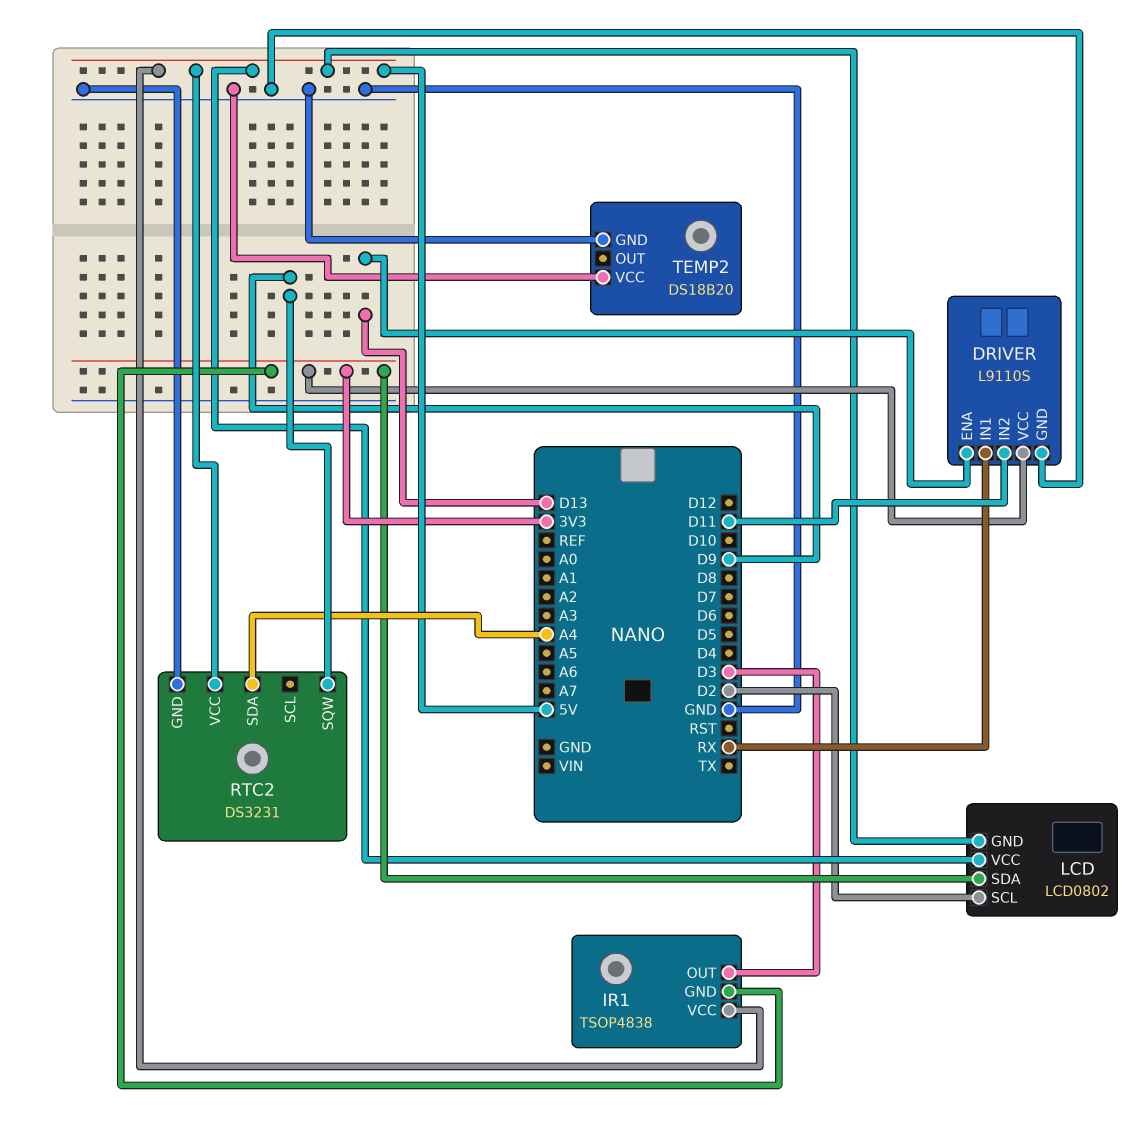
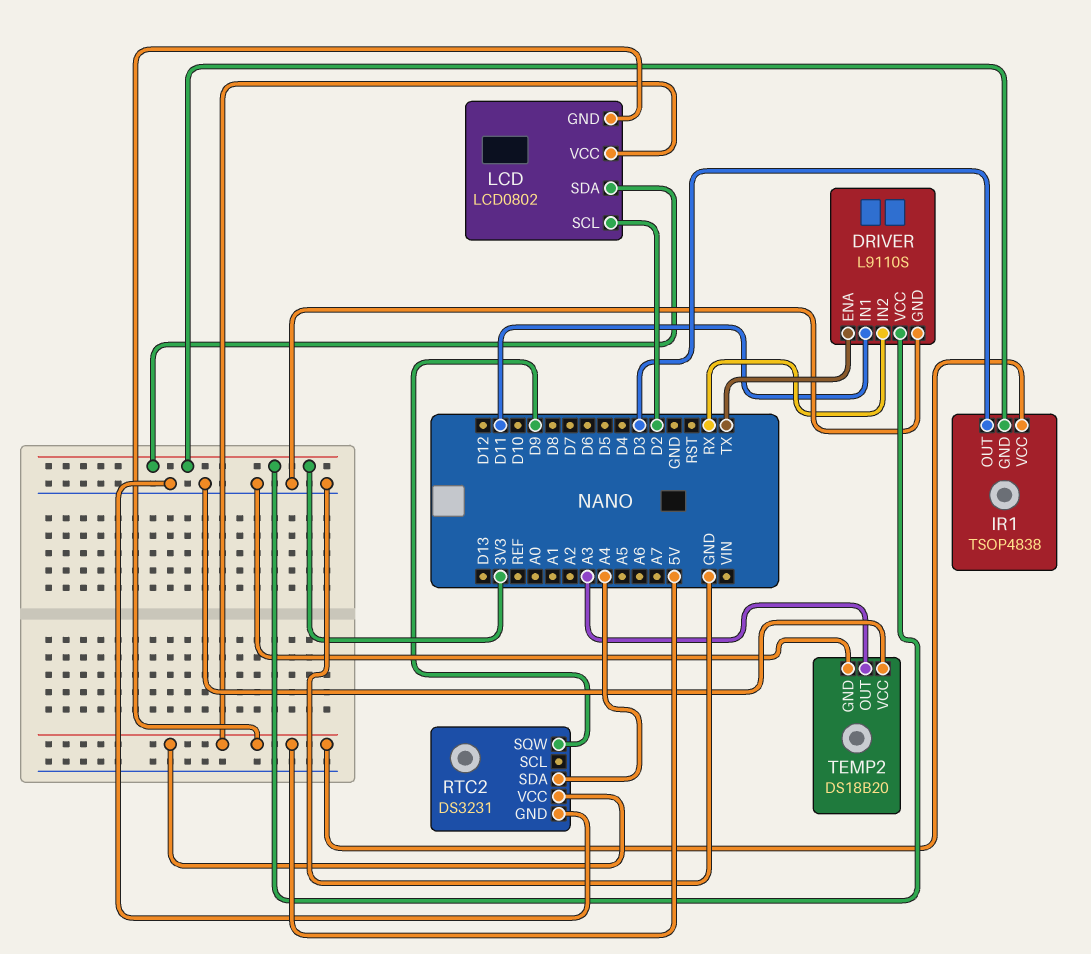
DRIVER pin ENA: D13 -> TX
DRIVER pin IN1: RX -> D11
DRIVER pin IN2: D11 -> RX
TEMP2 pin OUT: none -> A3

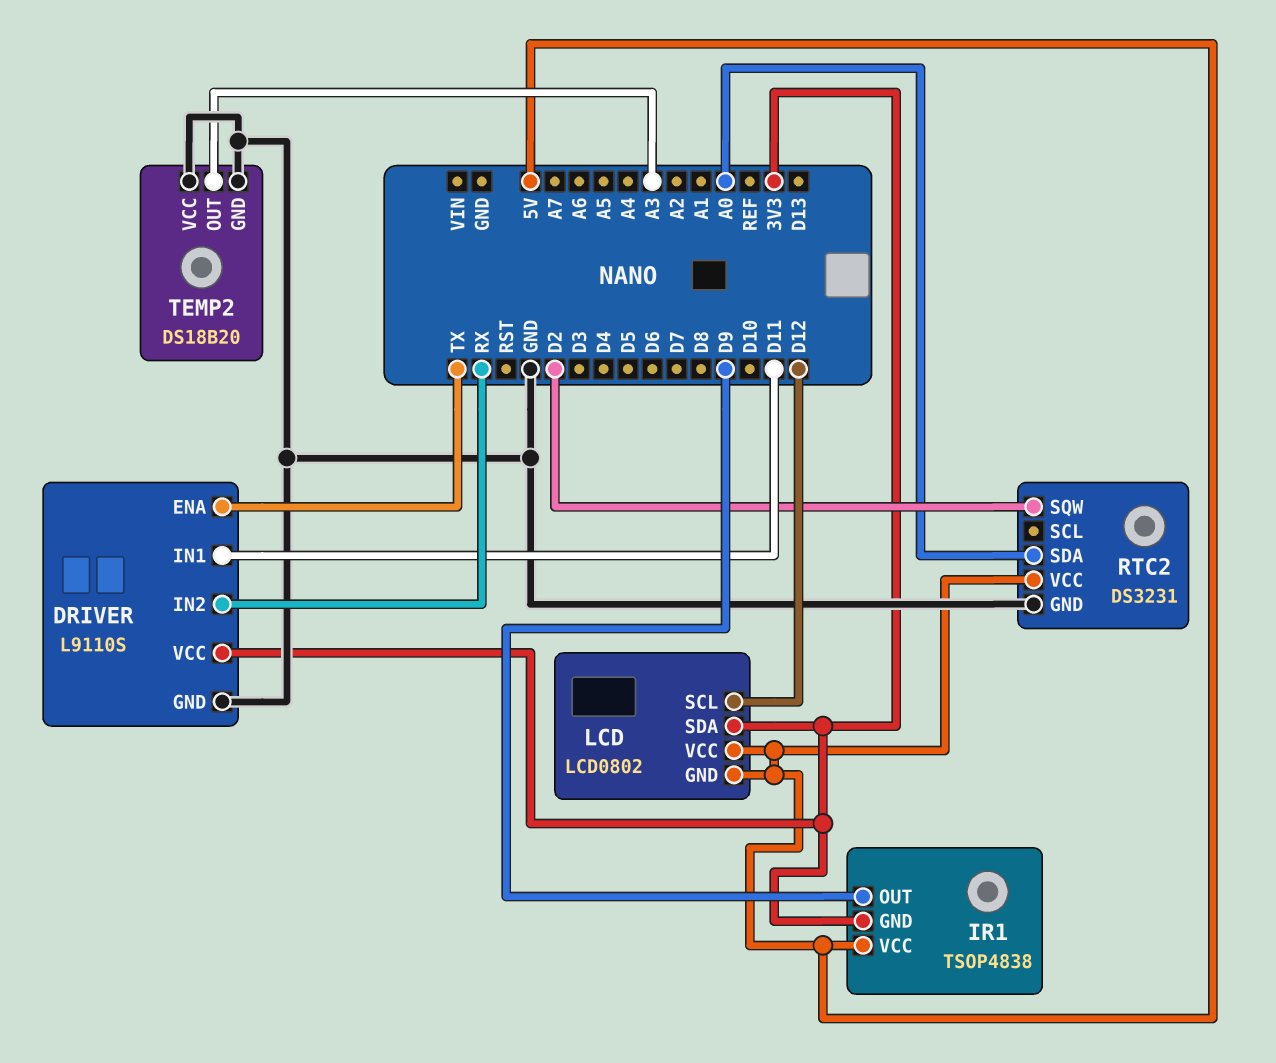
IR1 pin OUT: D3 -> D9
LCD pin SCL: D2 -> D12
RTC2 pin SDA: A4 -> A0
RTC2 pin SQW: D9 -> D2

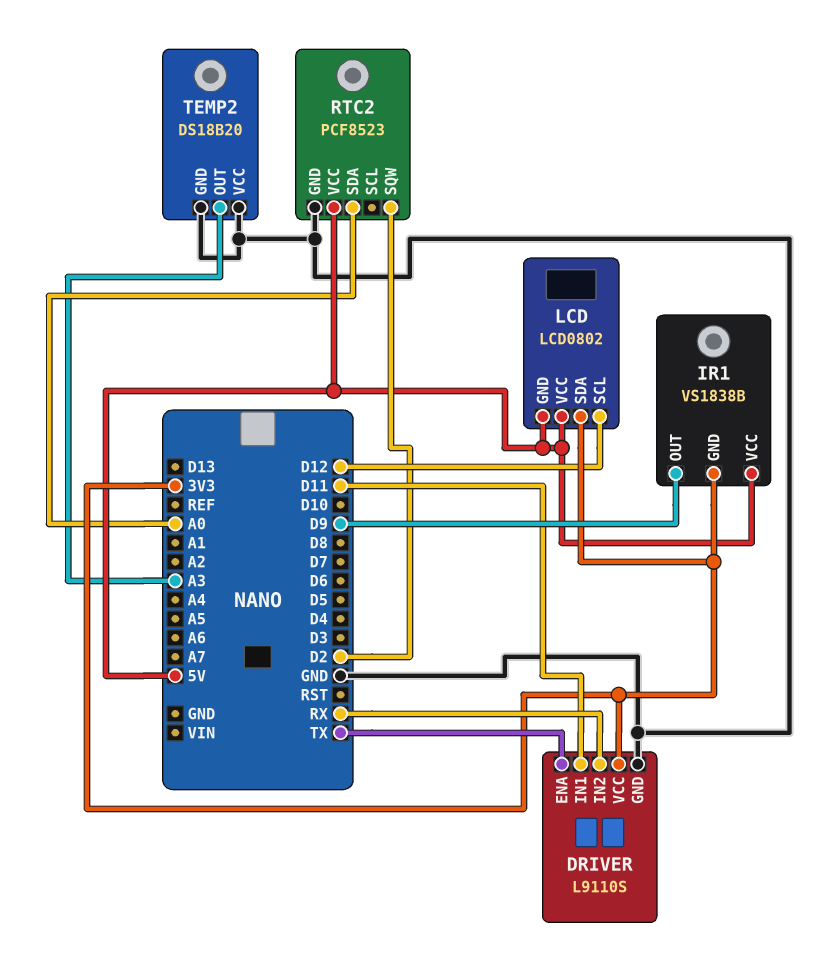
IR1: TSOP4838 -> VS1838B
RTC2: DS3231 -> PCF8523

